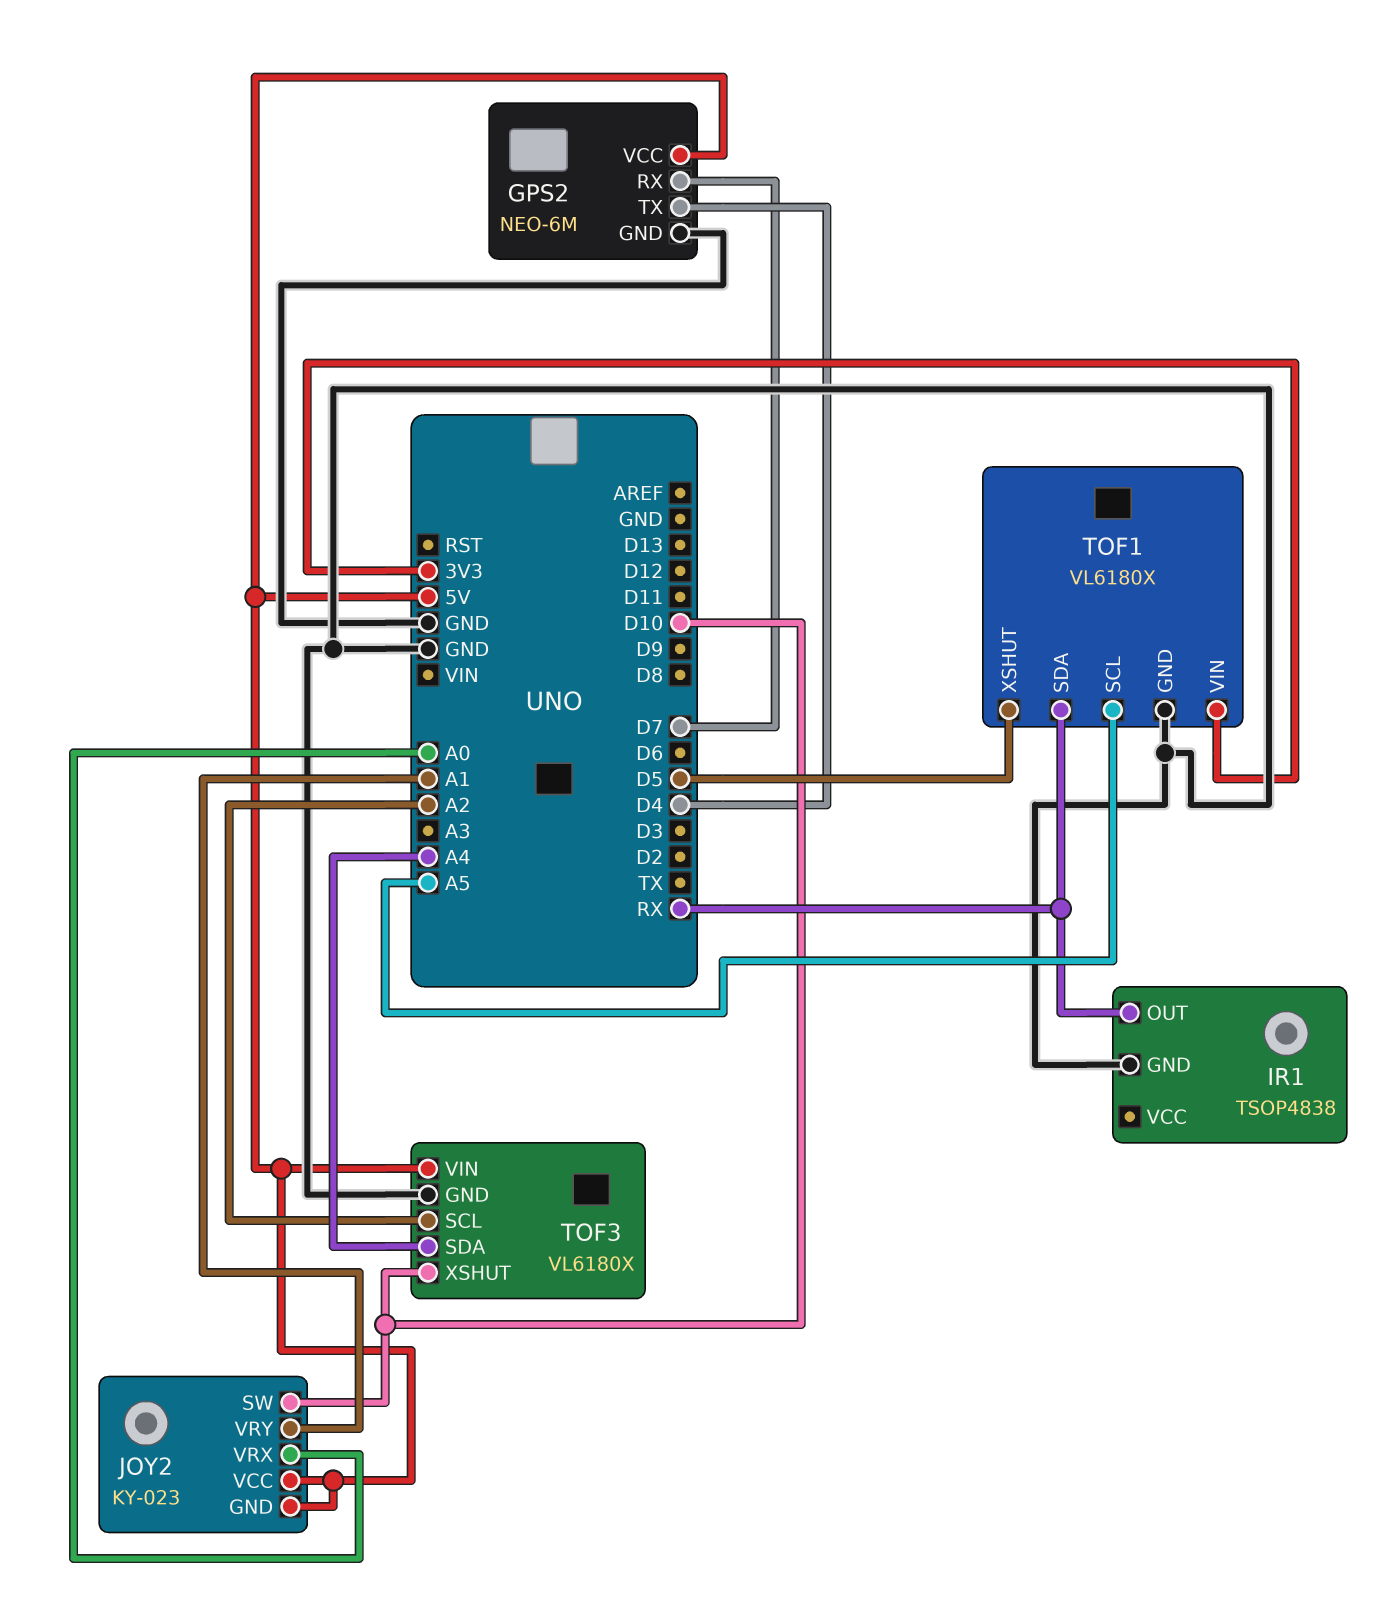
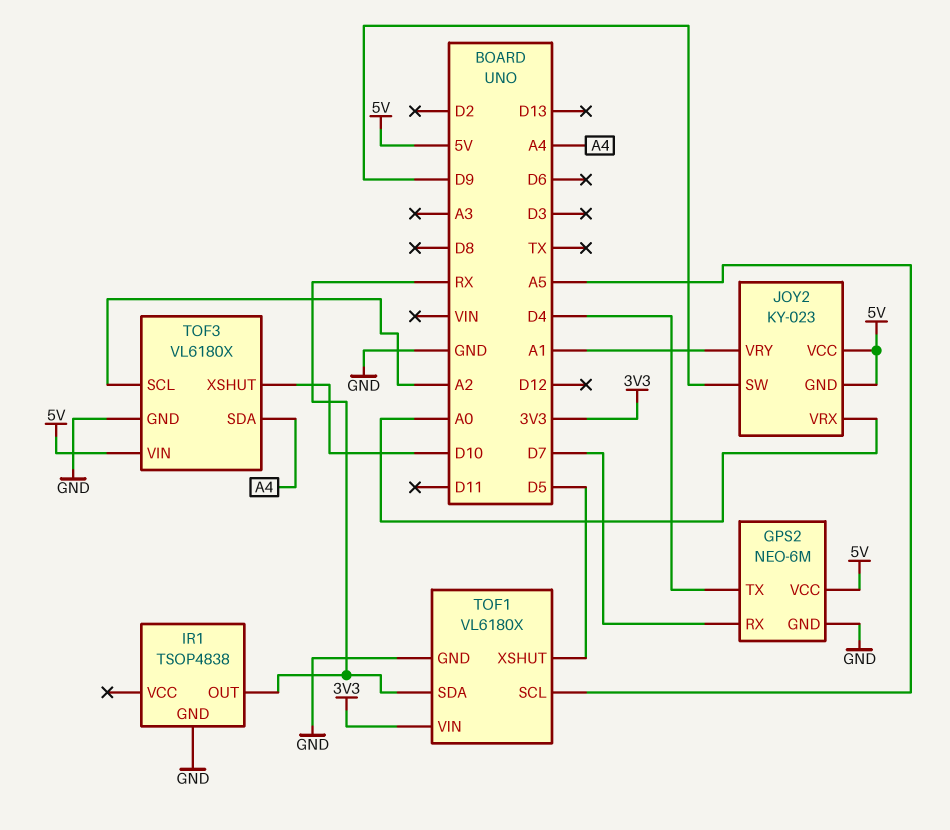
JOY2 pin SW: D10 -> D9

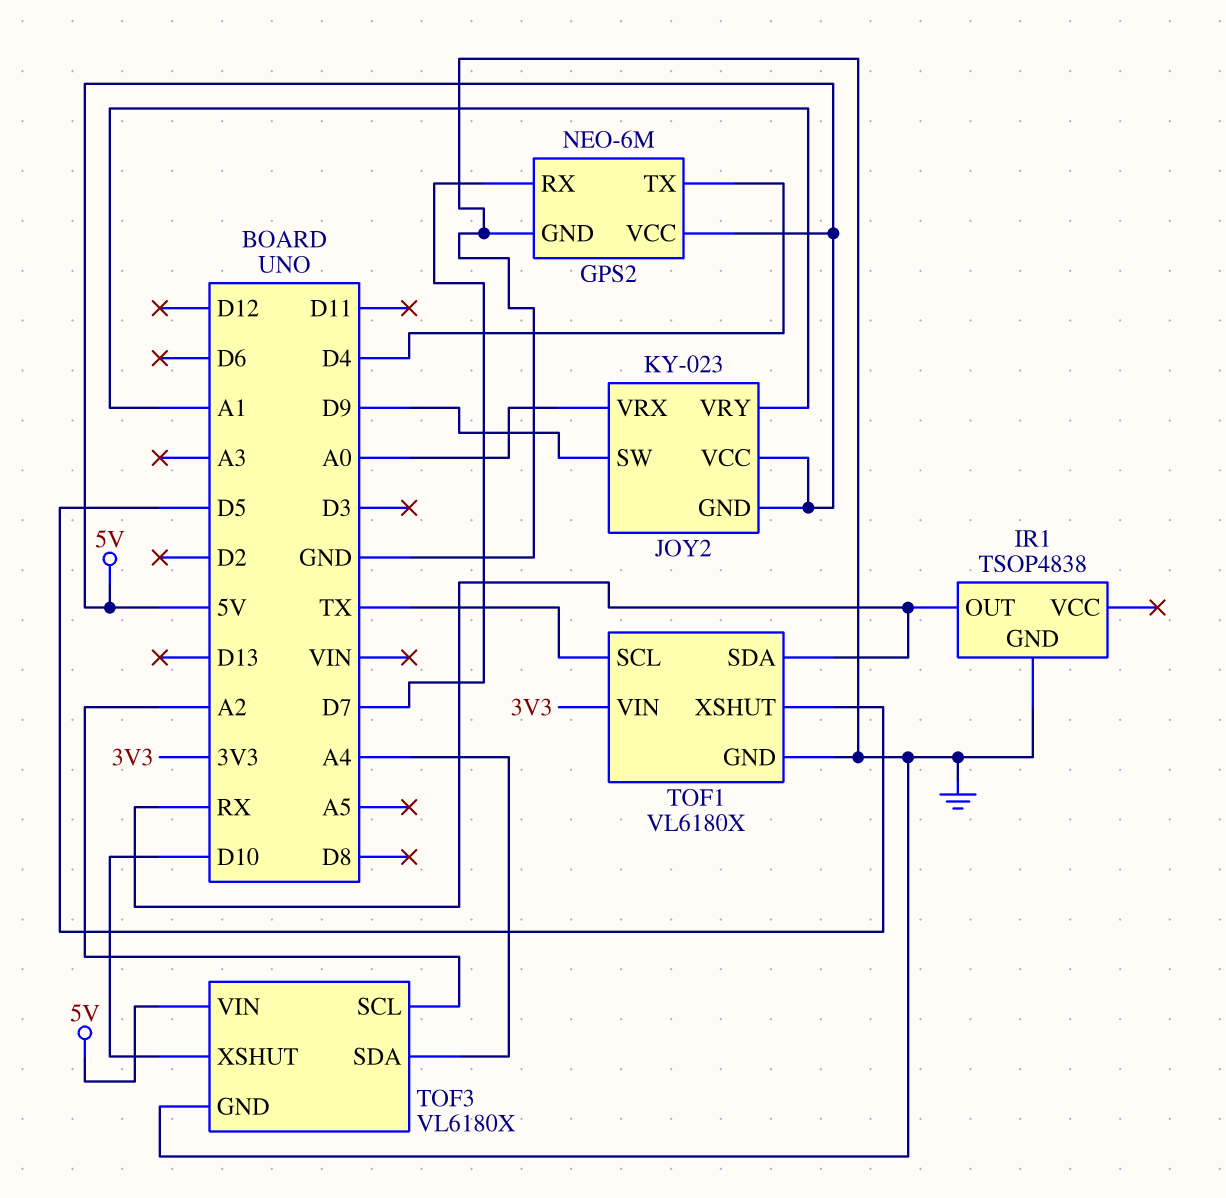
TOF1 pin SCL: A5 -> TX

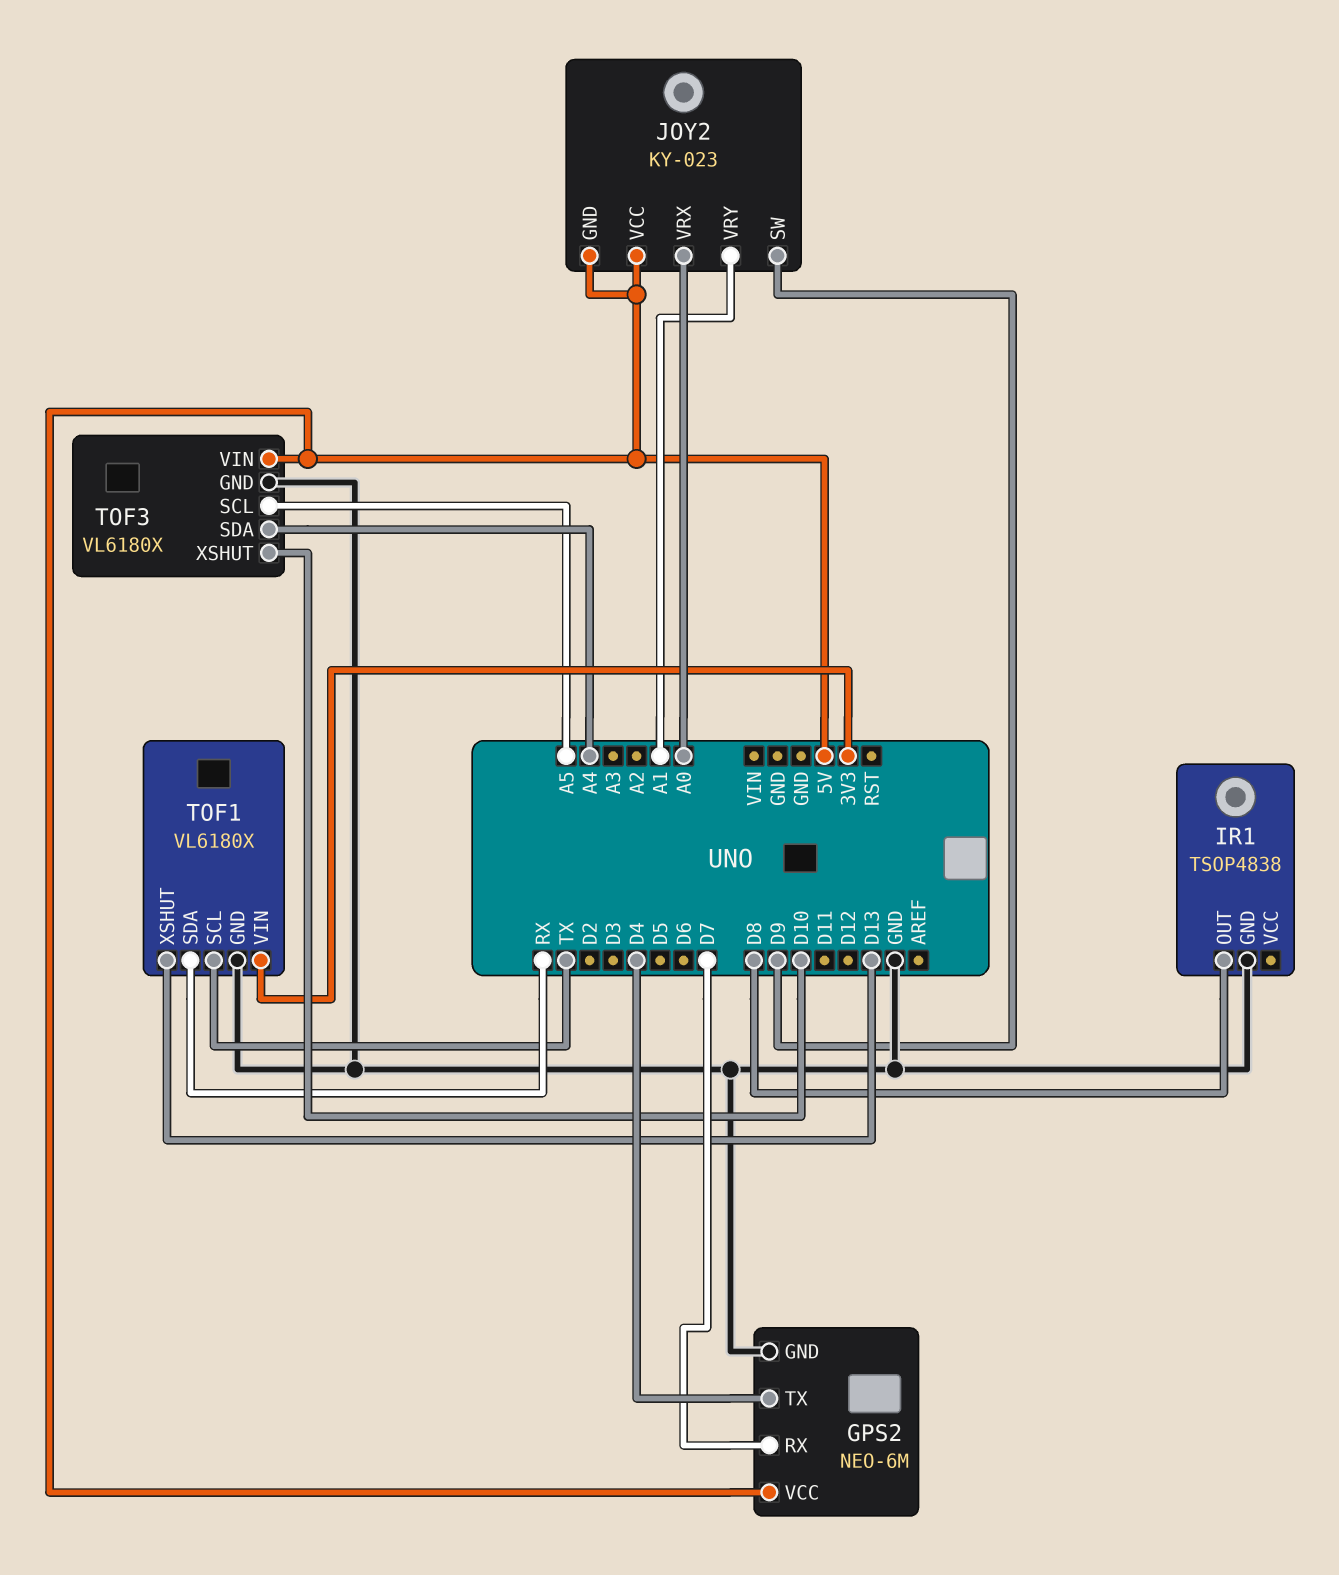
IR1 pin OUT: RX -> D8
TOF1 pin XSHUT: D5 -> D13
TOF3 pin SCL: A2 -> A5

